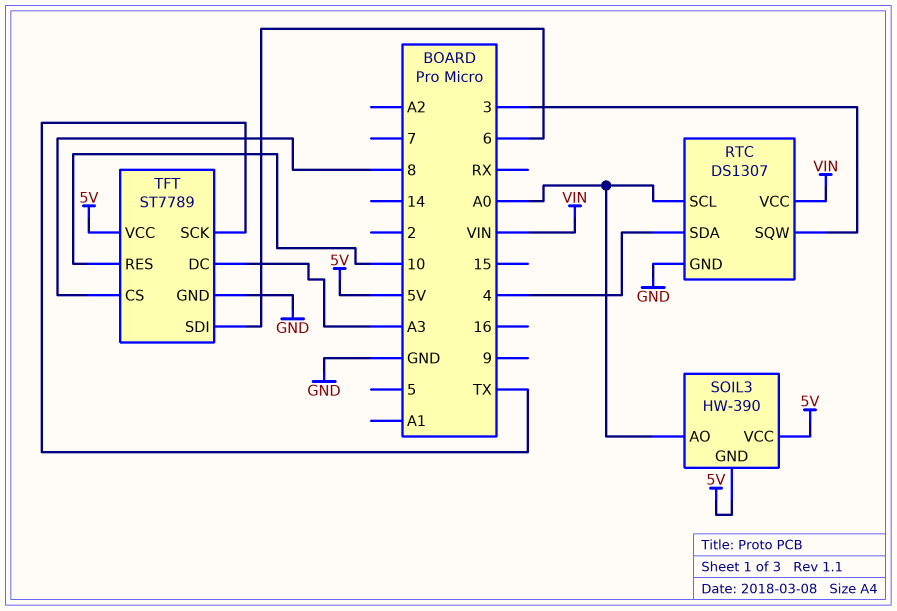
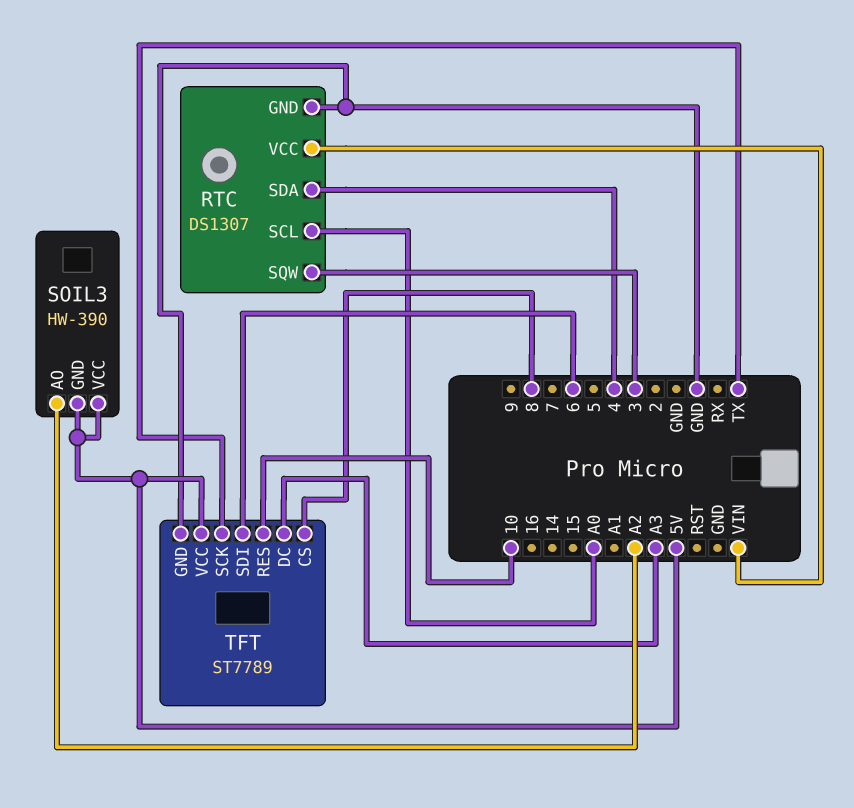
SOIL3 pin AO: A0 -> A2

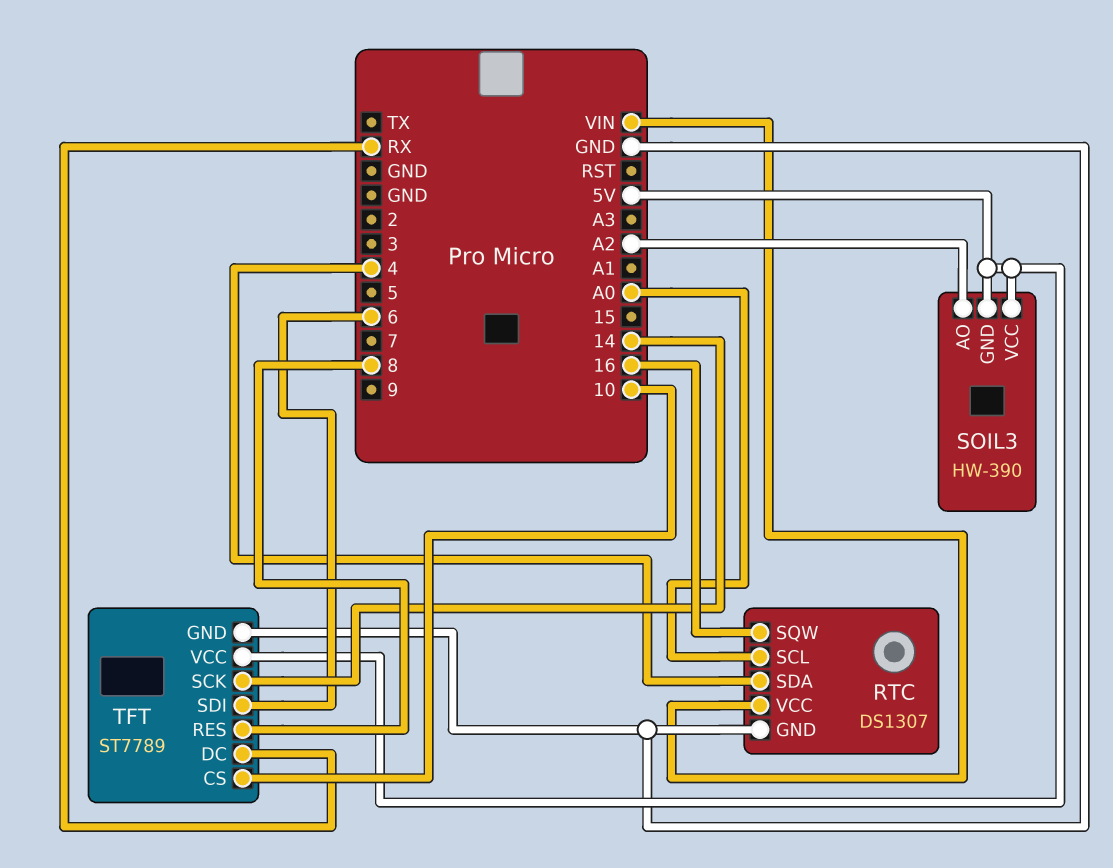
RTC pin SQW: 3 -> 16
TFT pin CS: 8 -> 10
TFT pin DC: A3 -> RX
TFT pin RES: 10 -> 8
TFT pin SCK: TX -> 14

